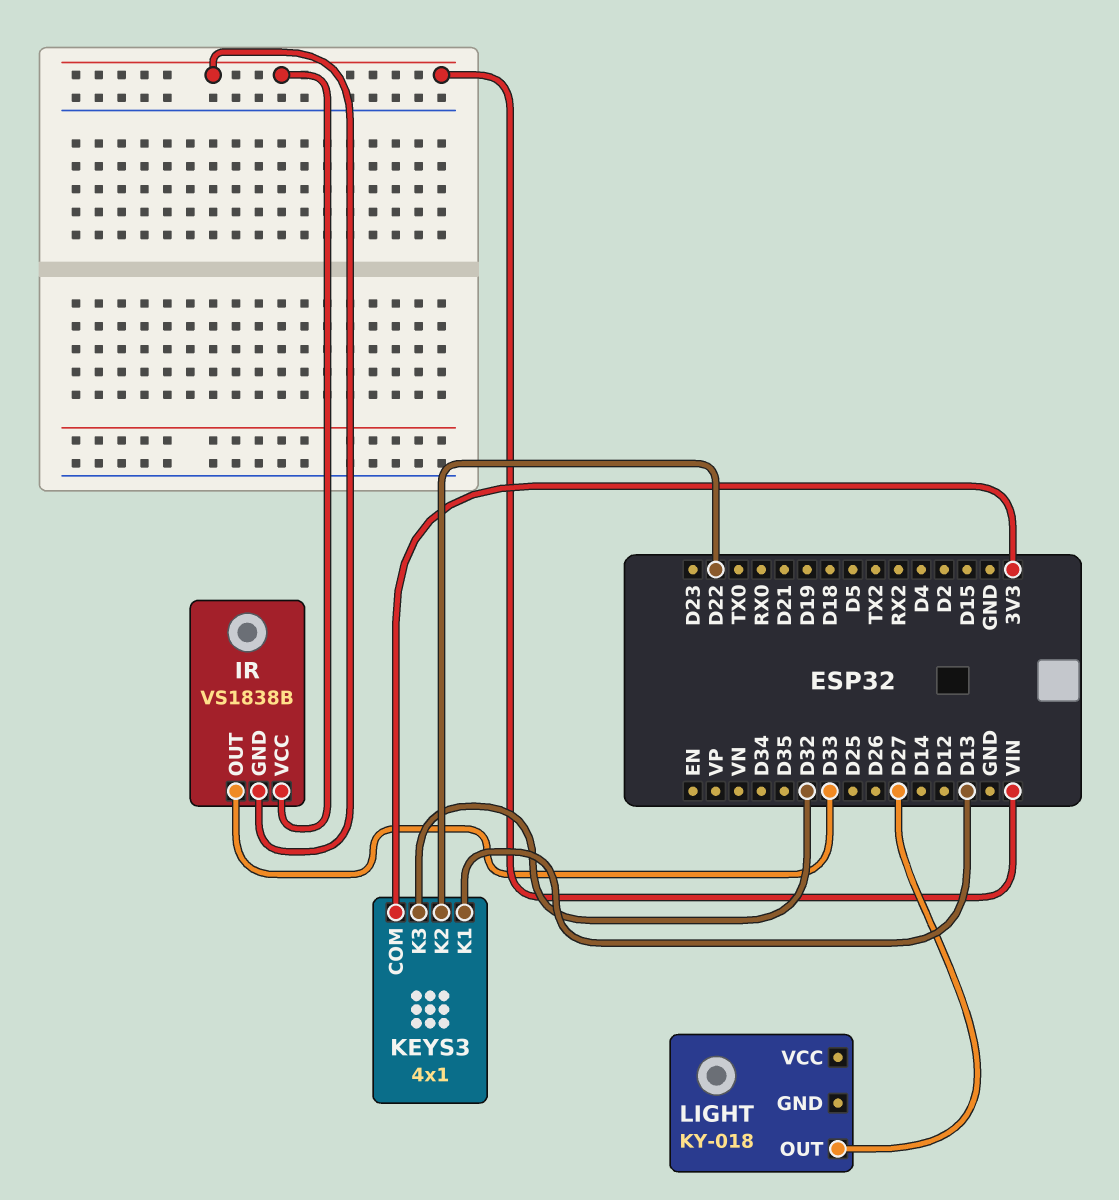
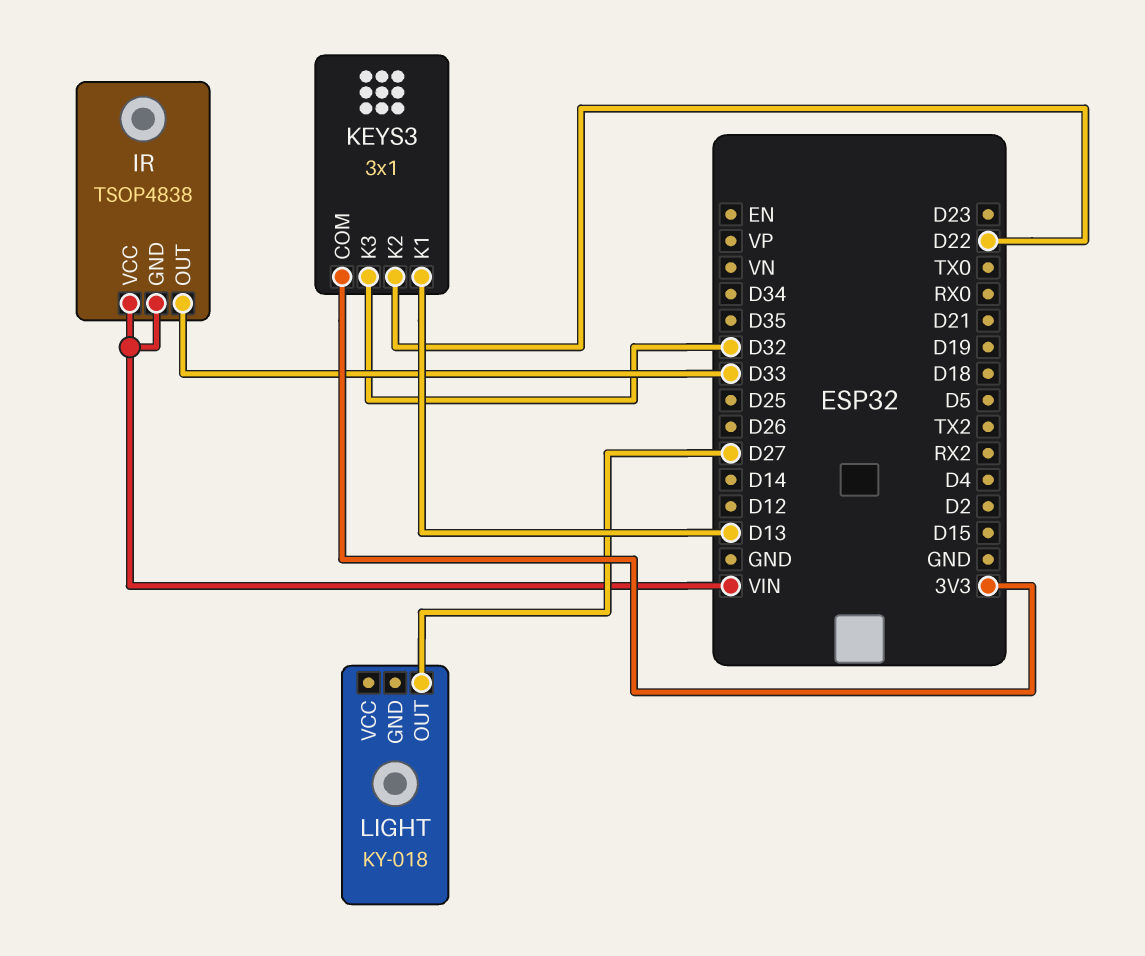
IR: VS1838B -> TSOP4838
KEYS3: 4x1 -> 3x1

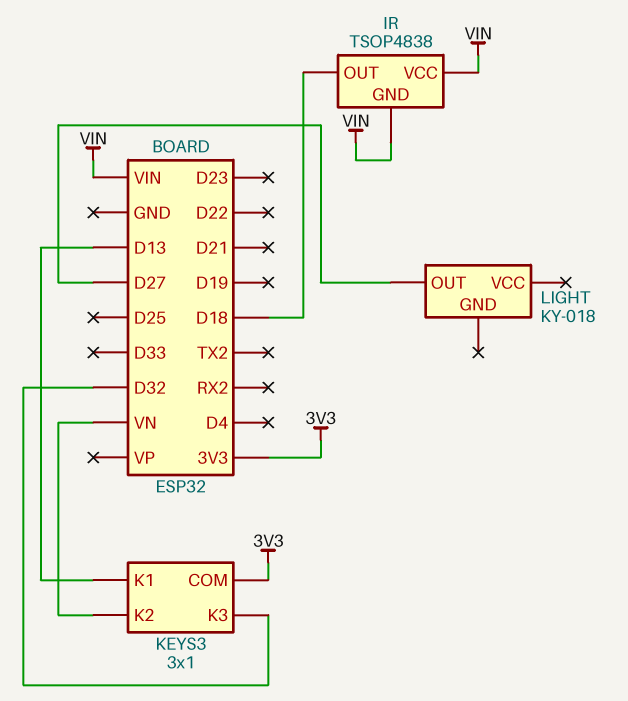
IR pin OUT: D33 -> D18
KEYS3 pin K2: D22 -> VN

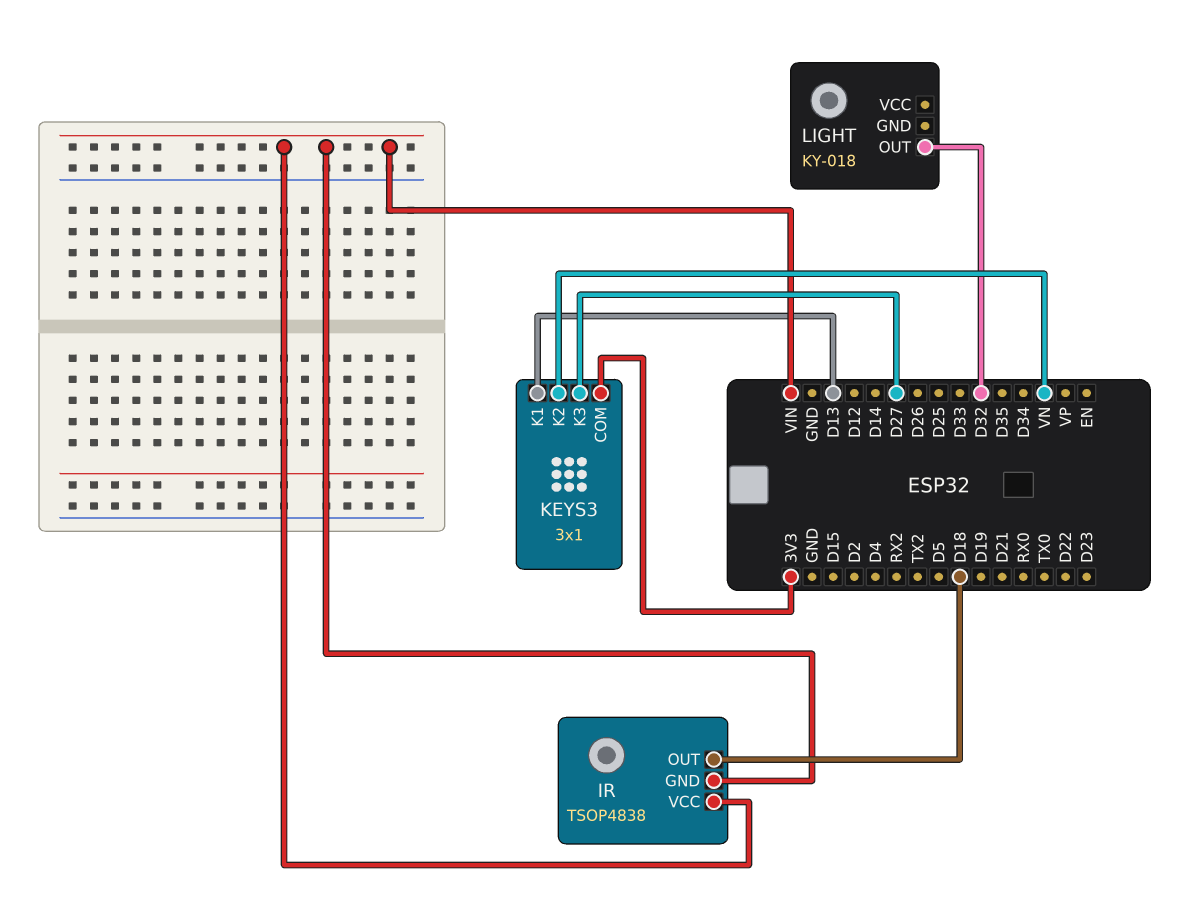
KEYS3 pin K3: D32 -> D27
LIGHT pin OUT: D27 -> D32

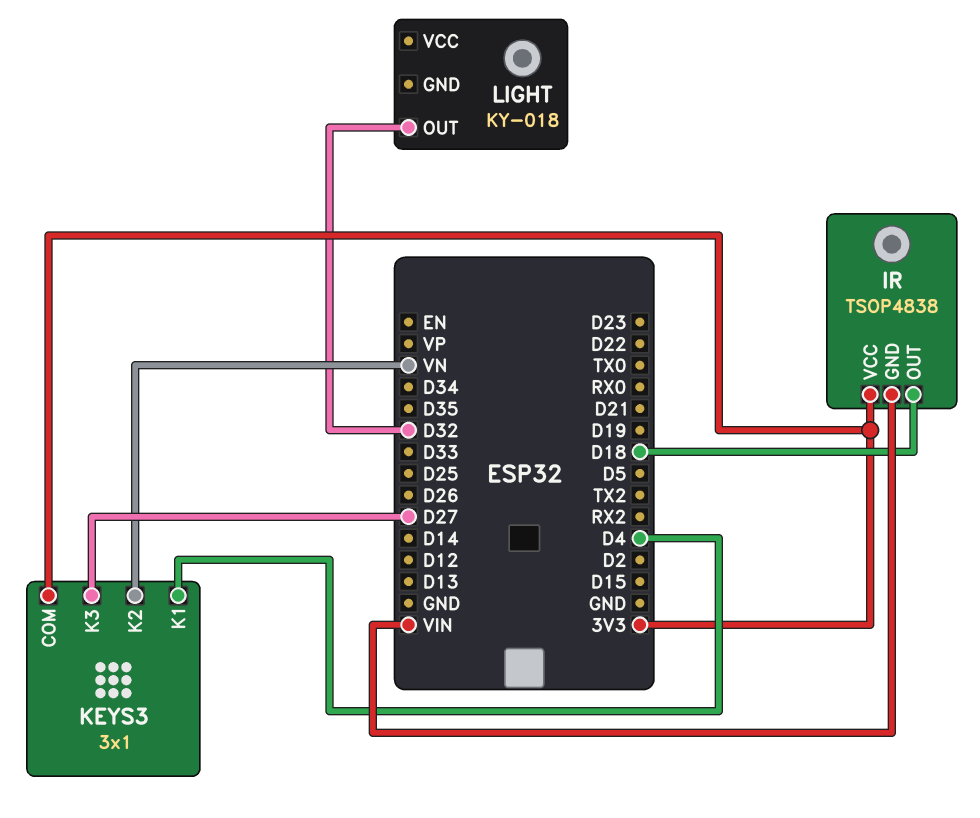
IR pin VCC: VIN -> 3V3
KEYS3 pin K1: D13 -> D4

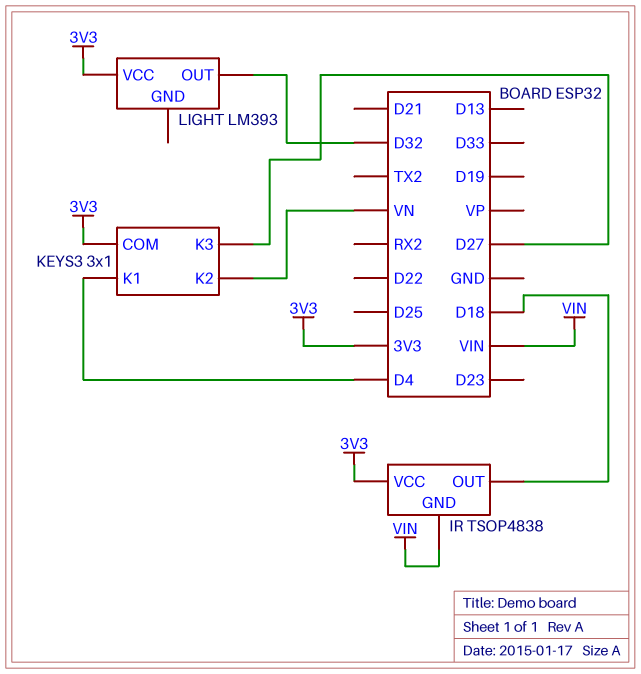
LIGHT: KY-018 -> LM393
LIGHT pin VCC: none -> 3V3

